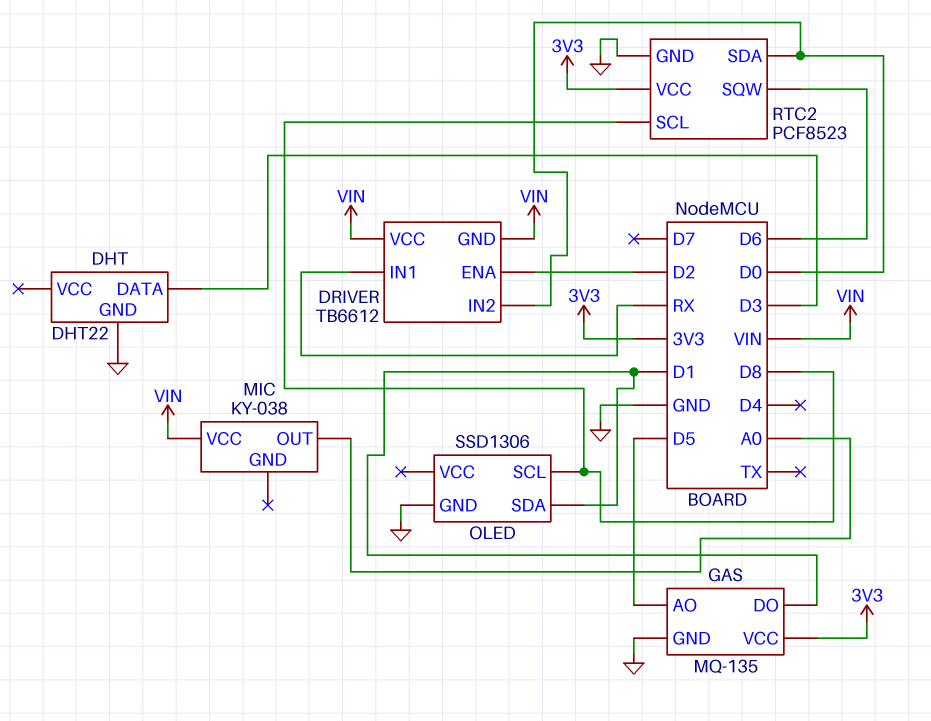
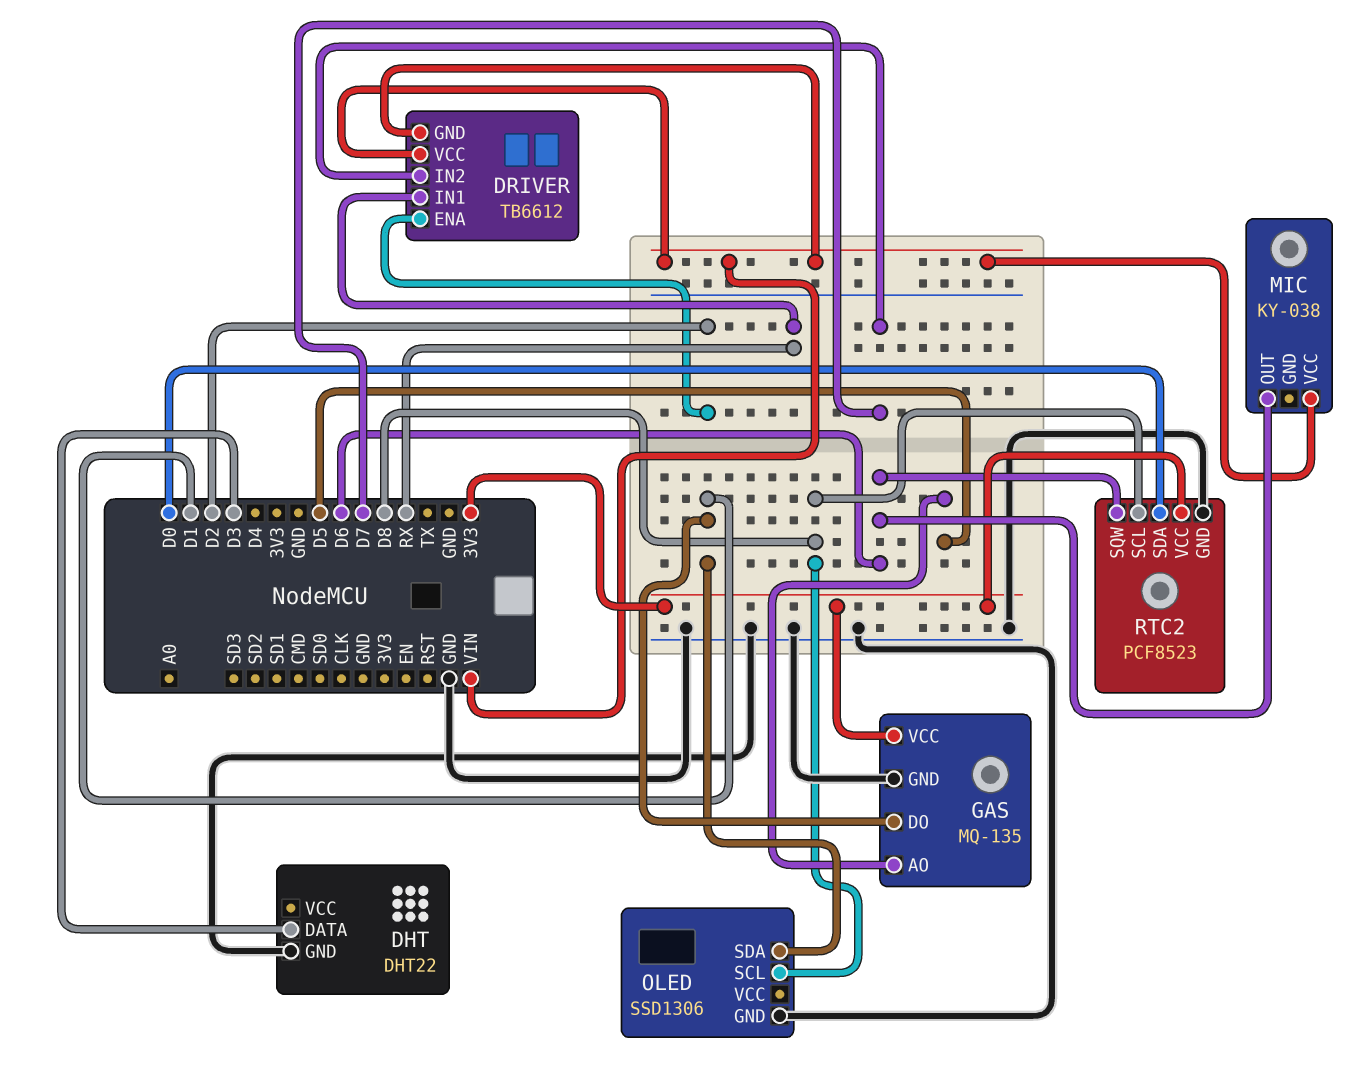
DRIVER pin IN2: D0 -> D7
MIC pin OUT: A0 -> D6

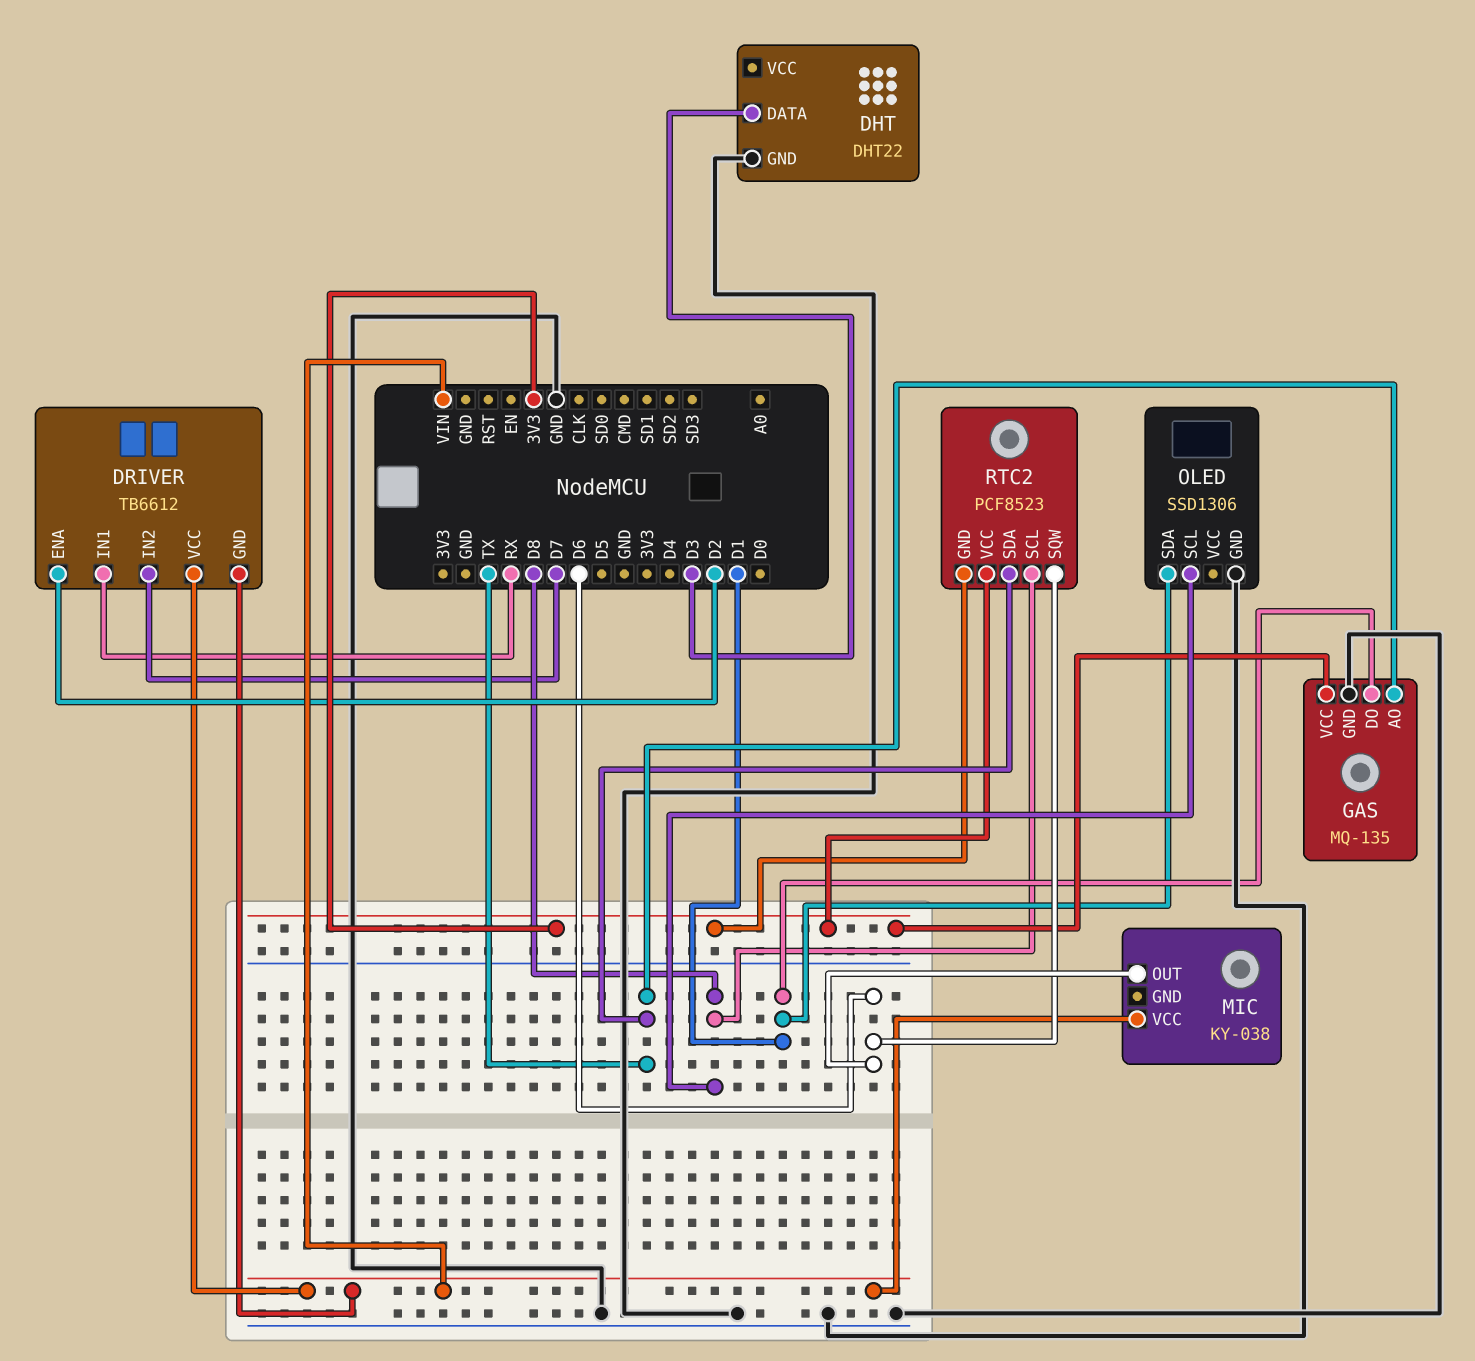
GAS pin AO: D5 -> TX
RTC2 pin GND: GND -> 3V3
RTC2 pin SDA: D0 -> TX

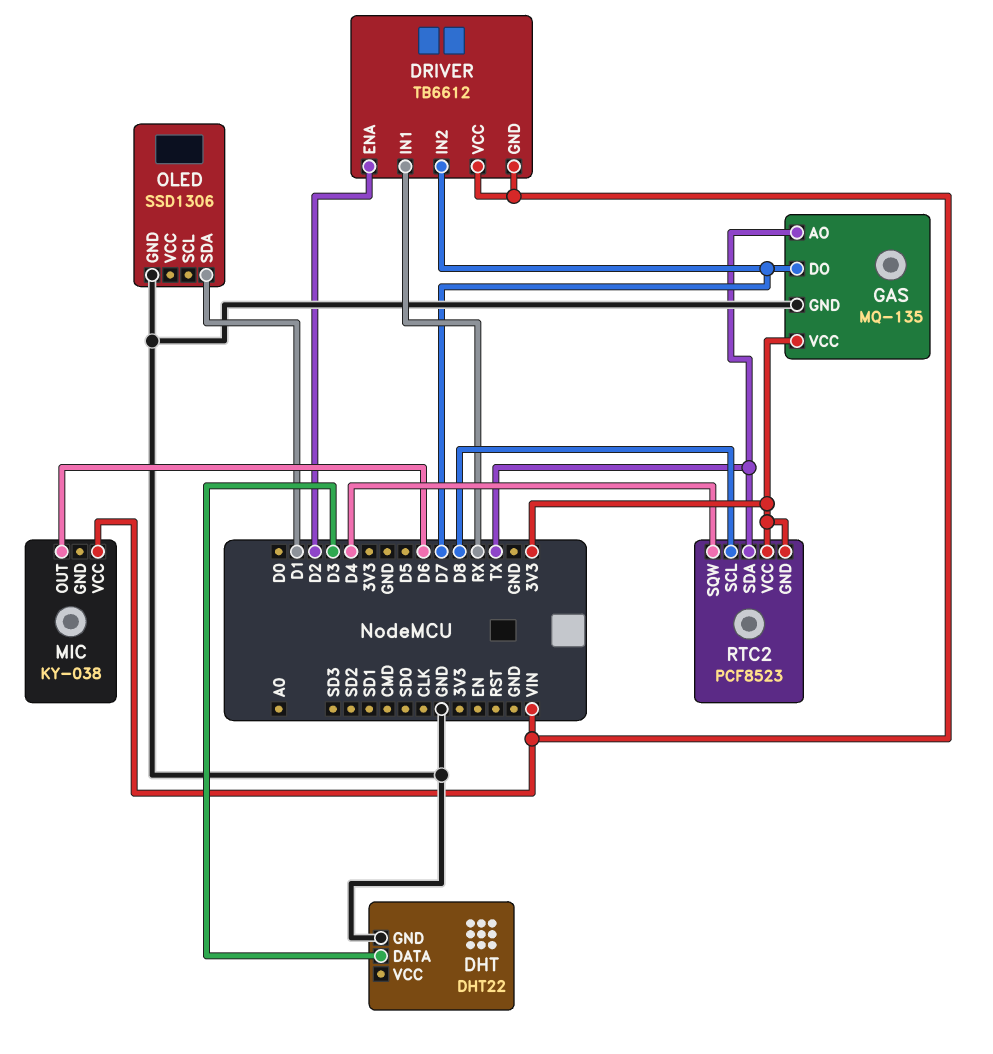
GAS pin DO: D1 -> D7
OLED pin SCL: D8 -> none
RTC2 pin SQW: D6 -> D4

